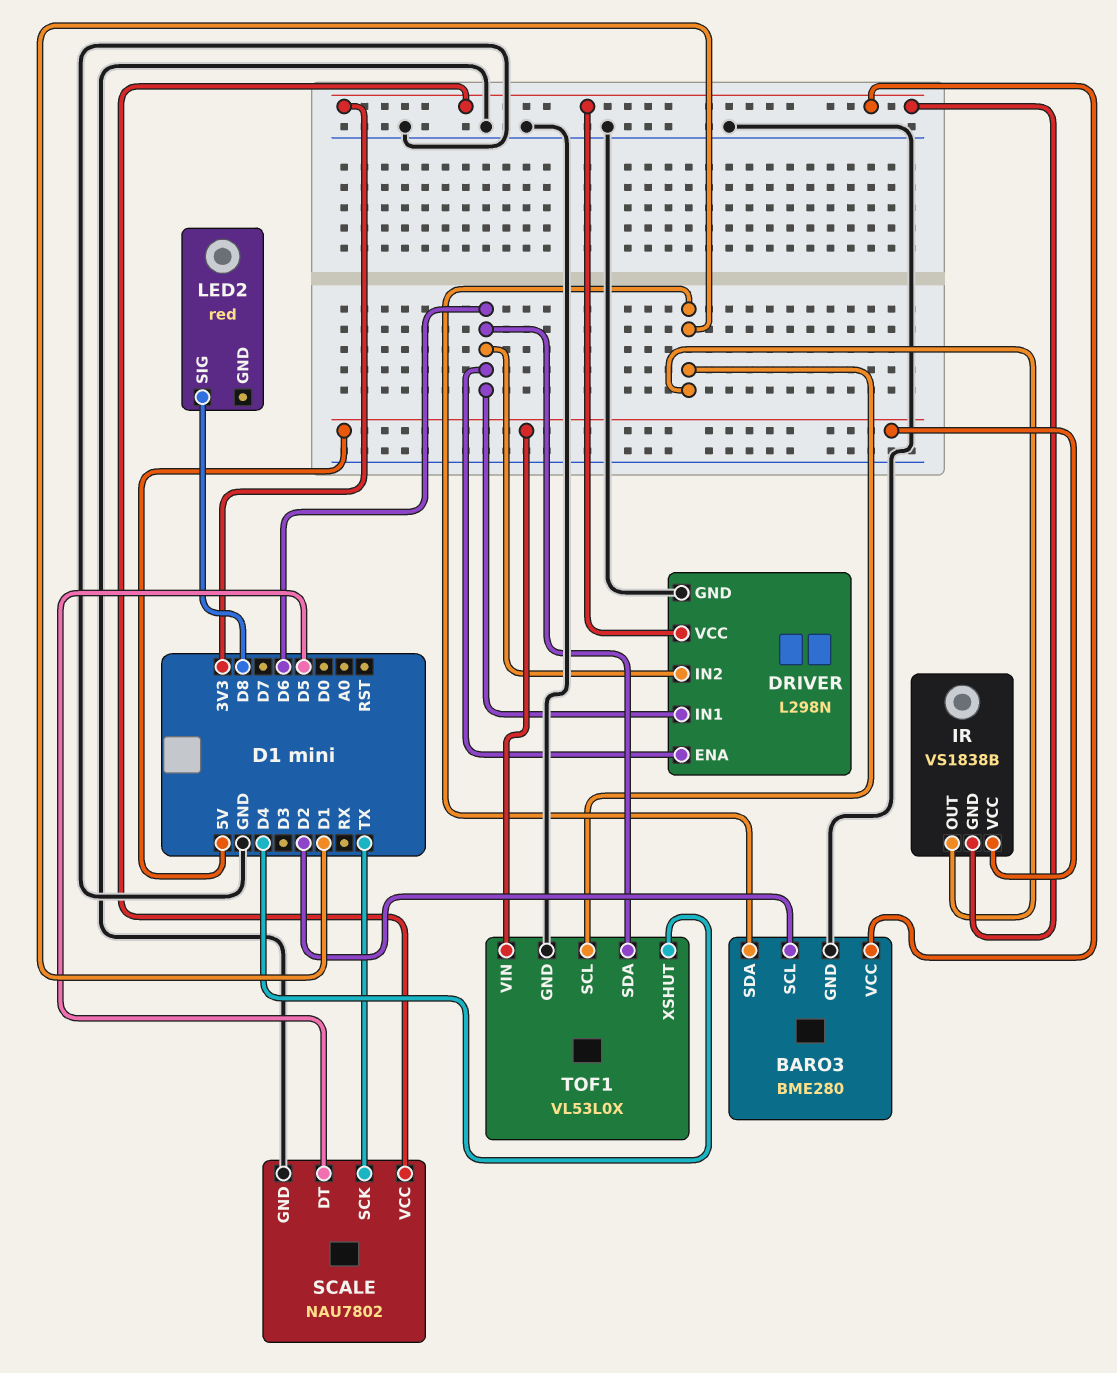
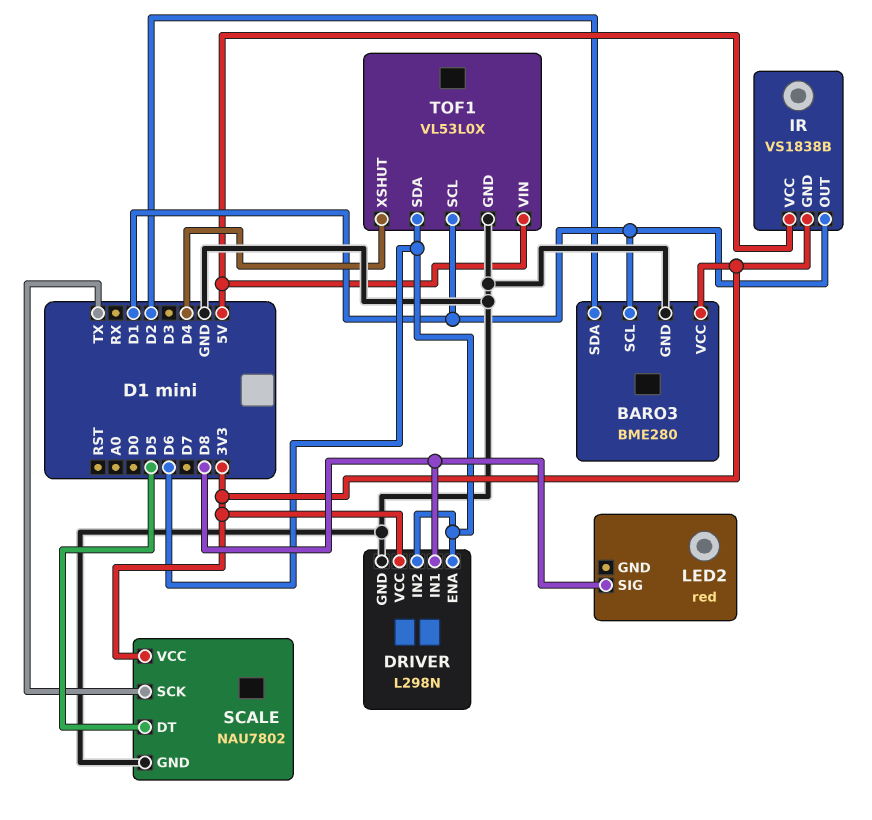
BARO3 pin SCL: D2 -> D1
BARO3 pin SDA: D1 -> D2
DRIVER pin IN1: D6 -> D8

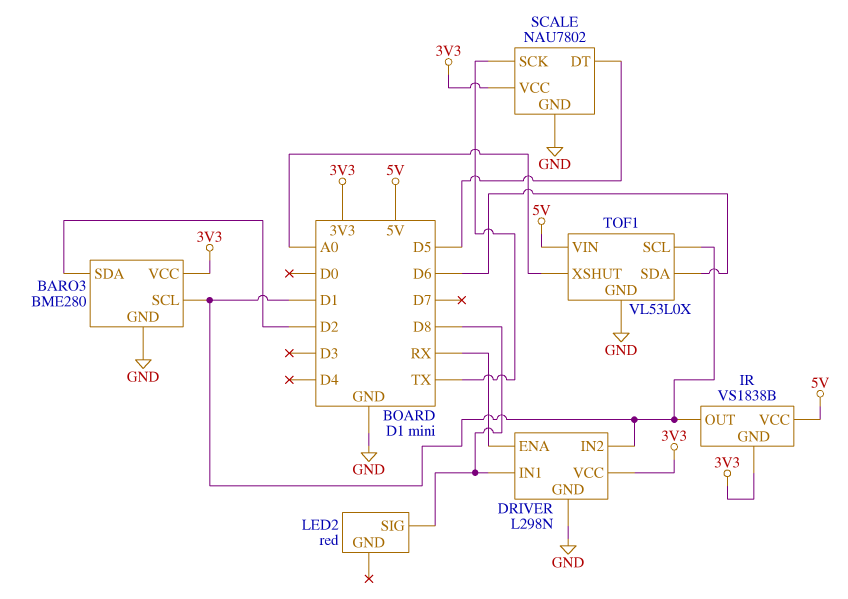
DRIVER pin ENA: D6 -> RX
DRIVER pin IN2: D6 -> D1
TOF1 pin XSHUT: D4 -> A0

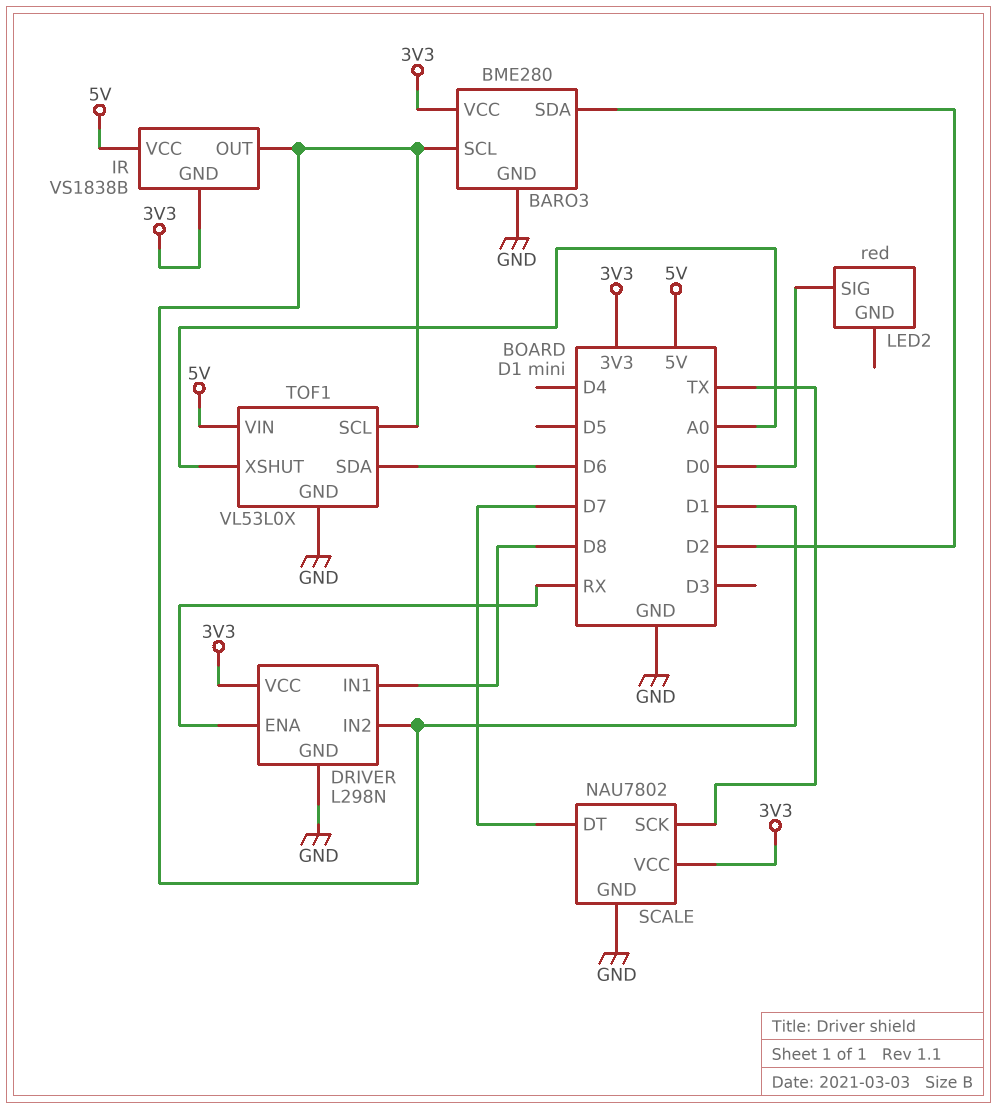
LED2 pin SIG: D8 -> D0
SCALE pin DT: D5 -> D7

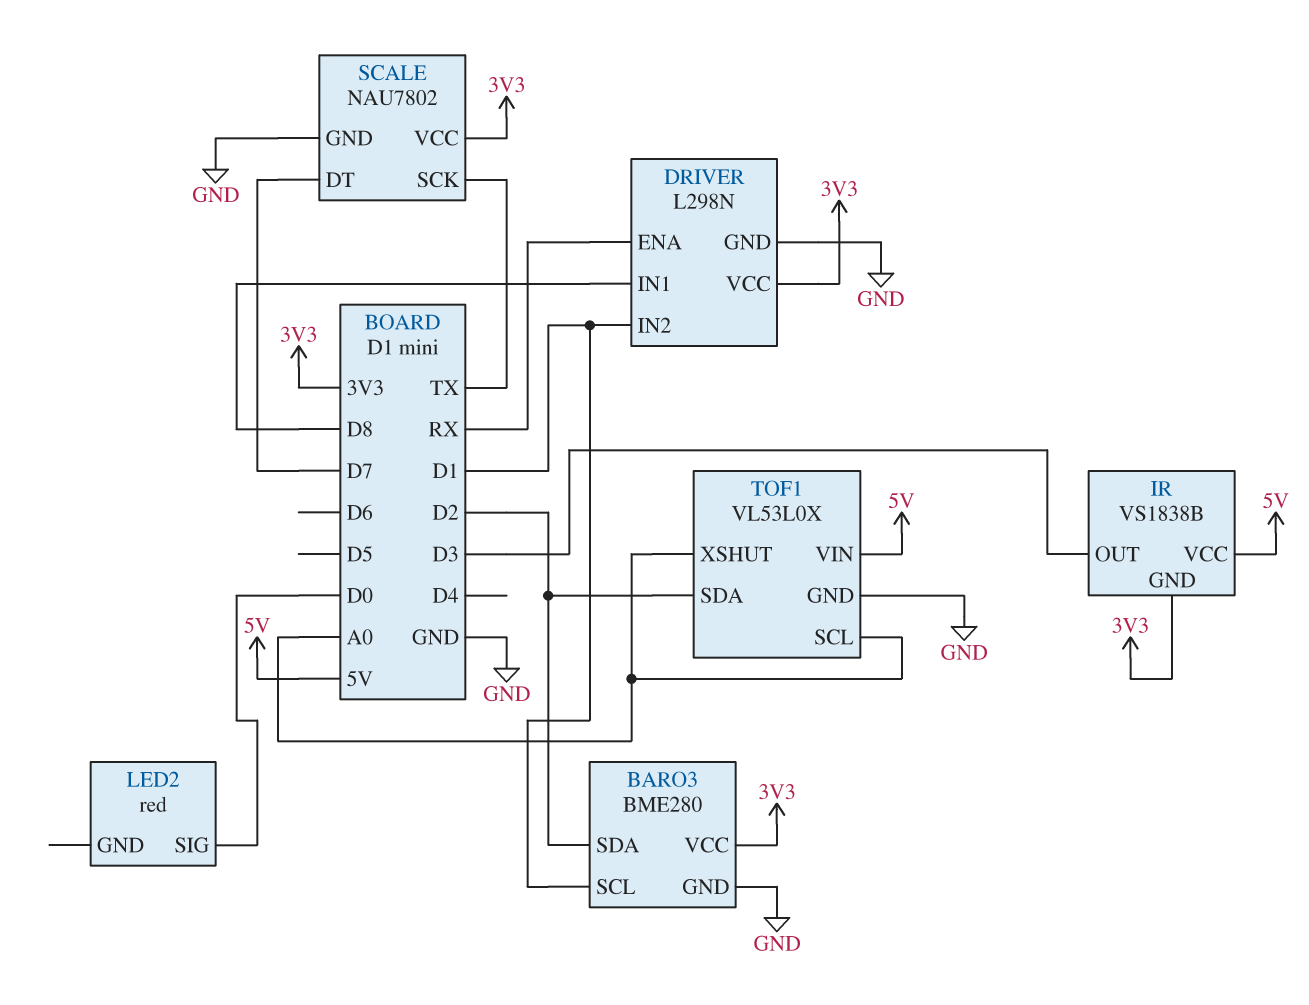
IR pin OUT: D1 -> D3
TOF1 pin SCL: D1 -> A0
TOF1 pin SDA: D6 -> D2

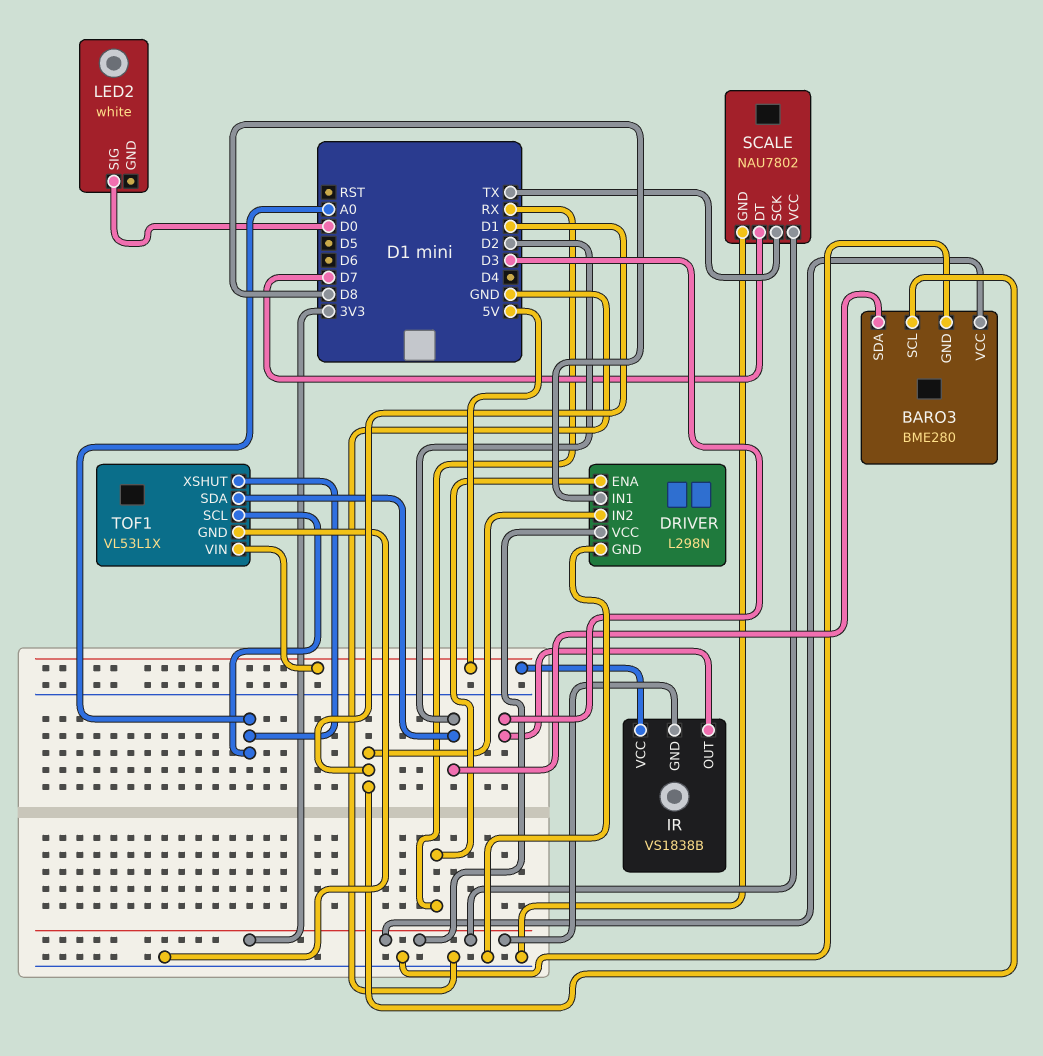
LED2: red -> white
TOF1: VL53L0X -> VL53L1X

